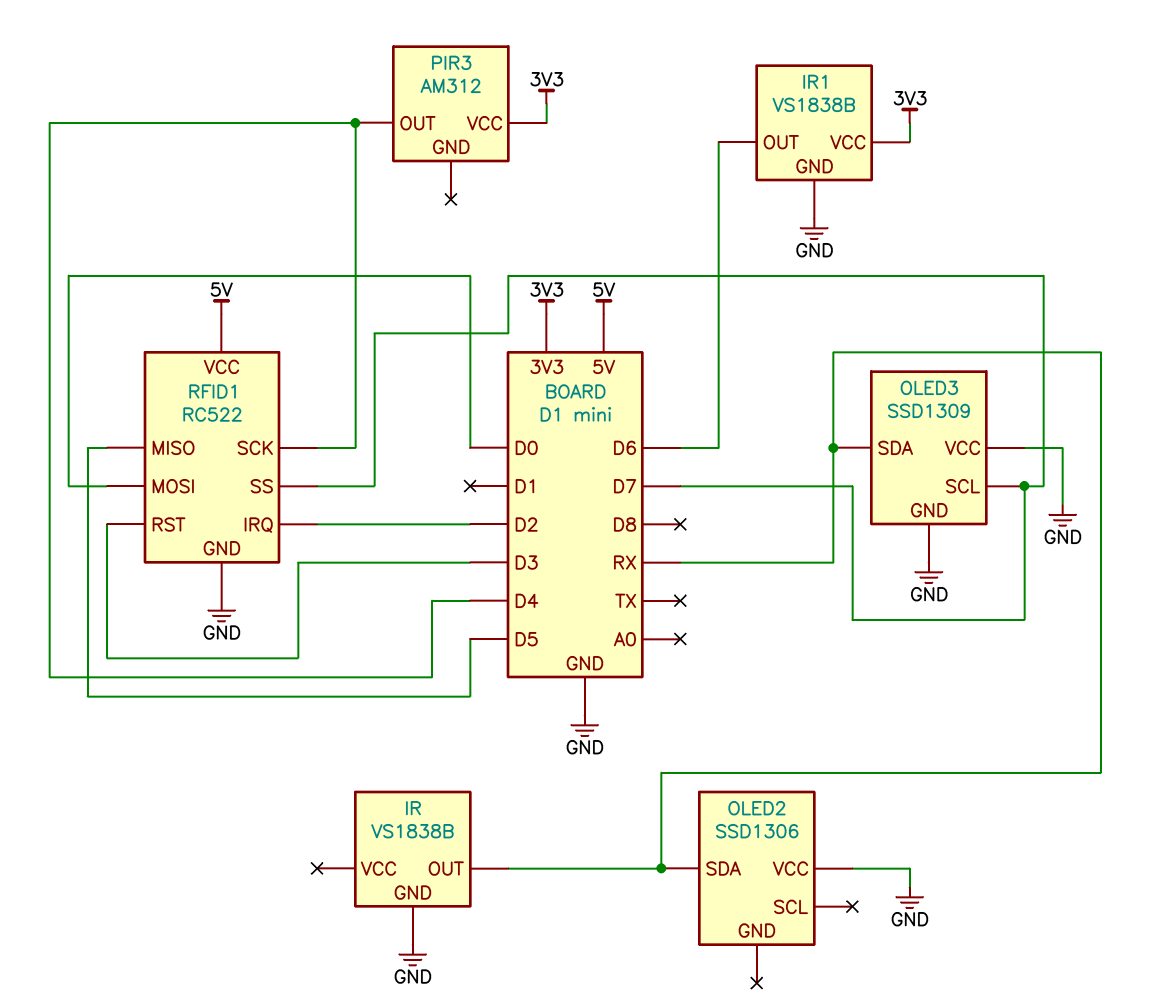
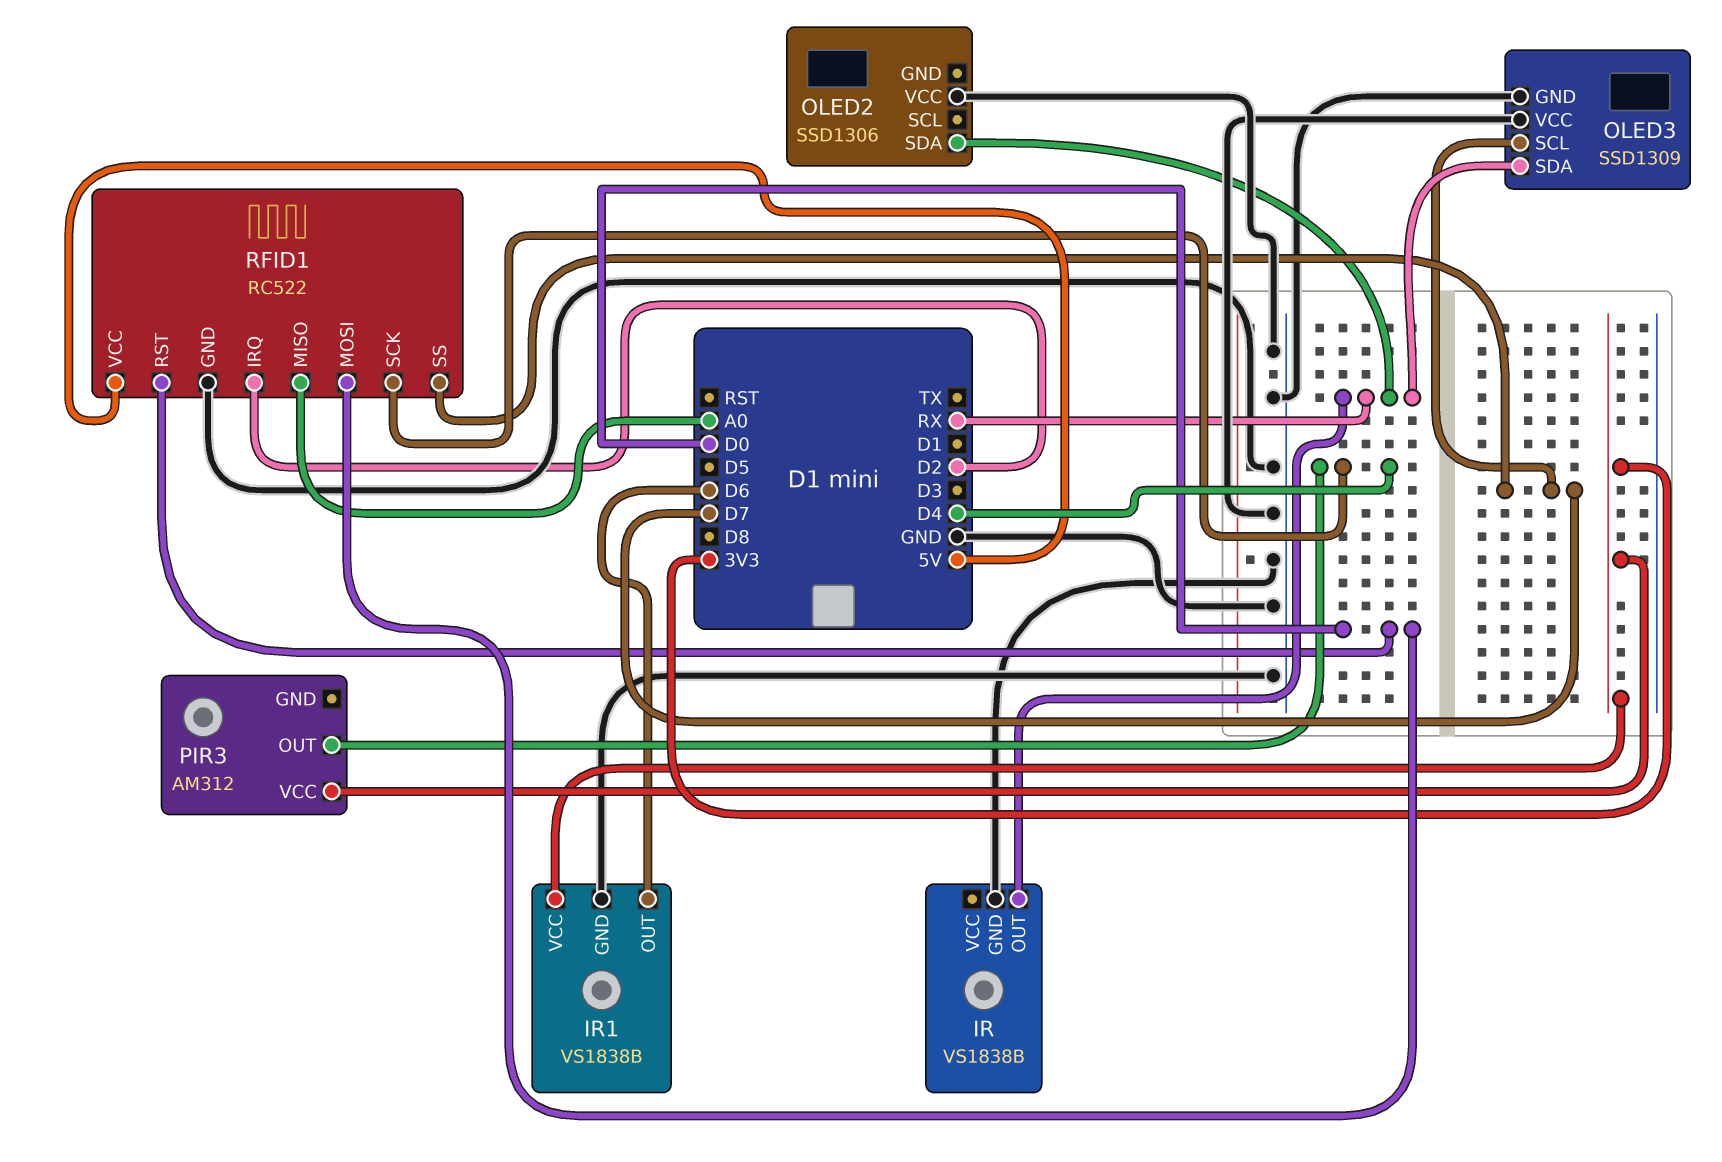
RFID1 pin MISO: D5 -> A0
RFID1 pin RST: D3 -> D0

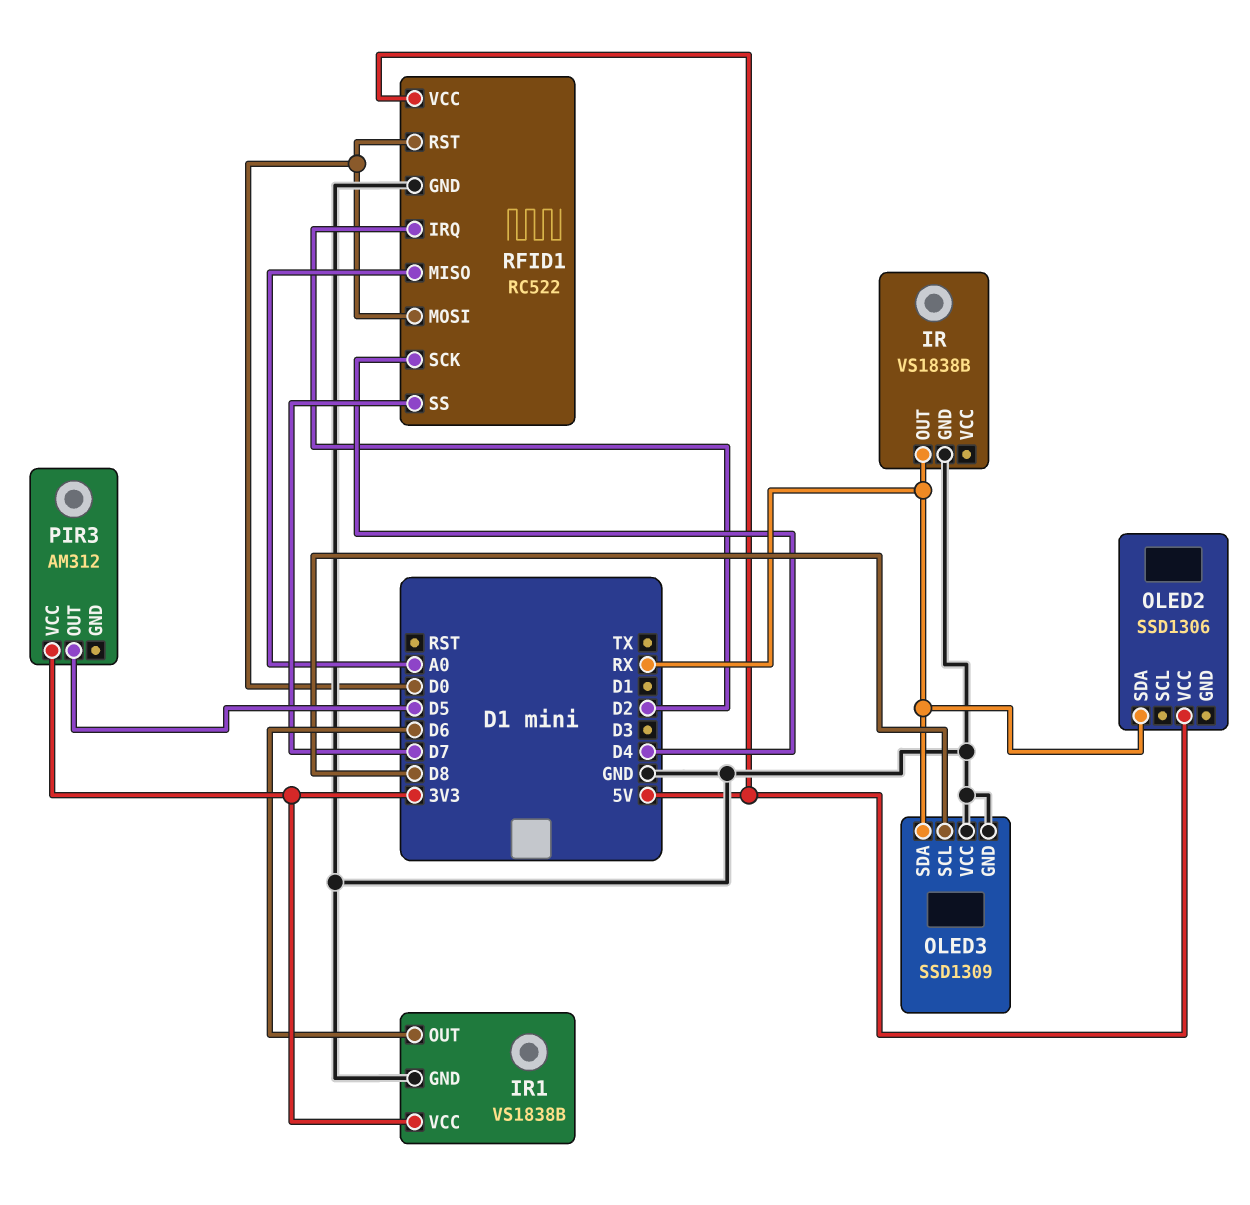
OLED2 pin VCC: GND -> 5V
OLED3 pin SCL: D7 -> D8
PIR3 pin OUT: D4 -> D5

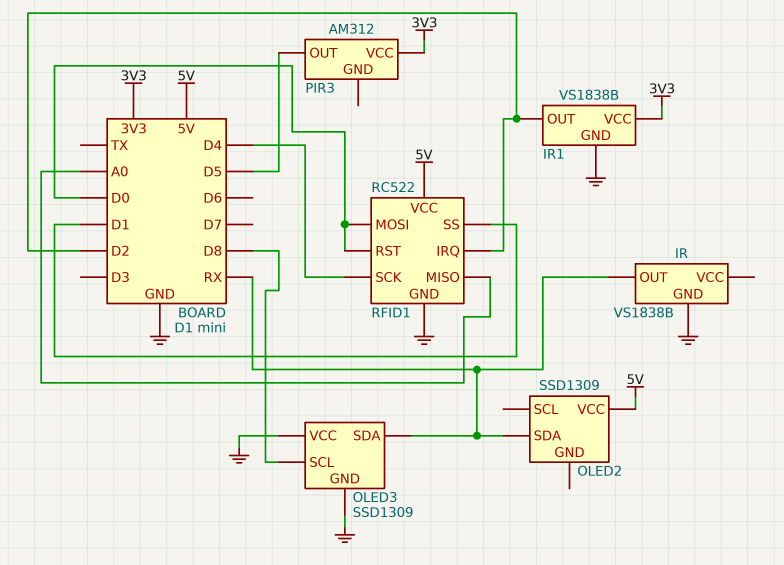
IR1 pin OUT: D6 -> D2
OLED2: SSD1306 -> SSD1309
RFID1 pin SS: D7 -> D1

